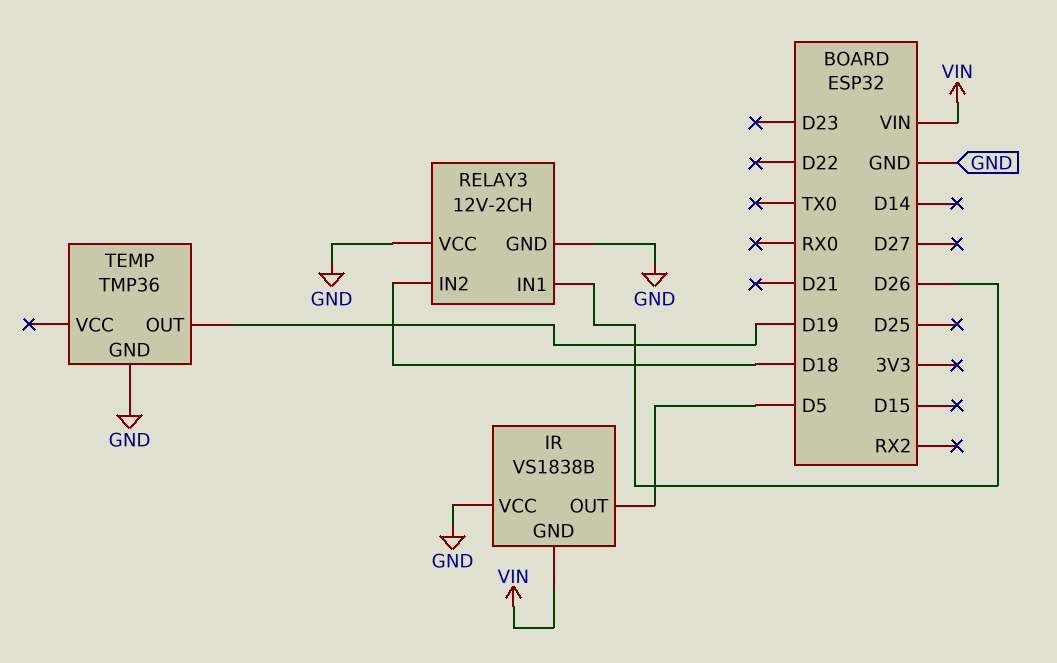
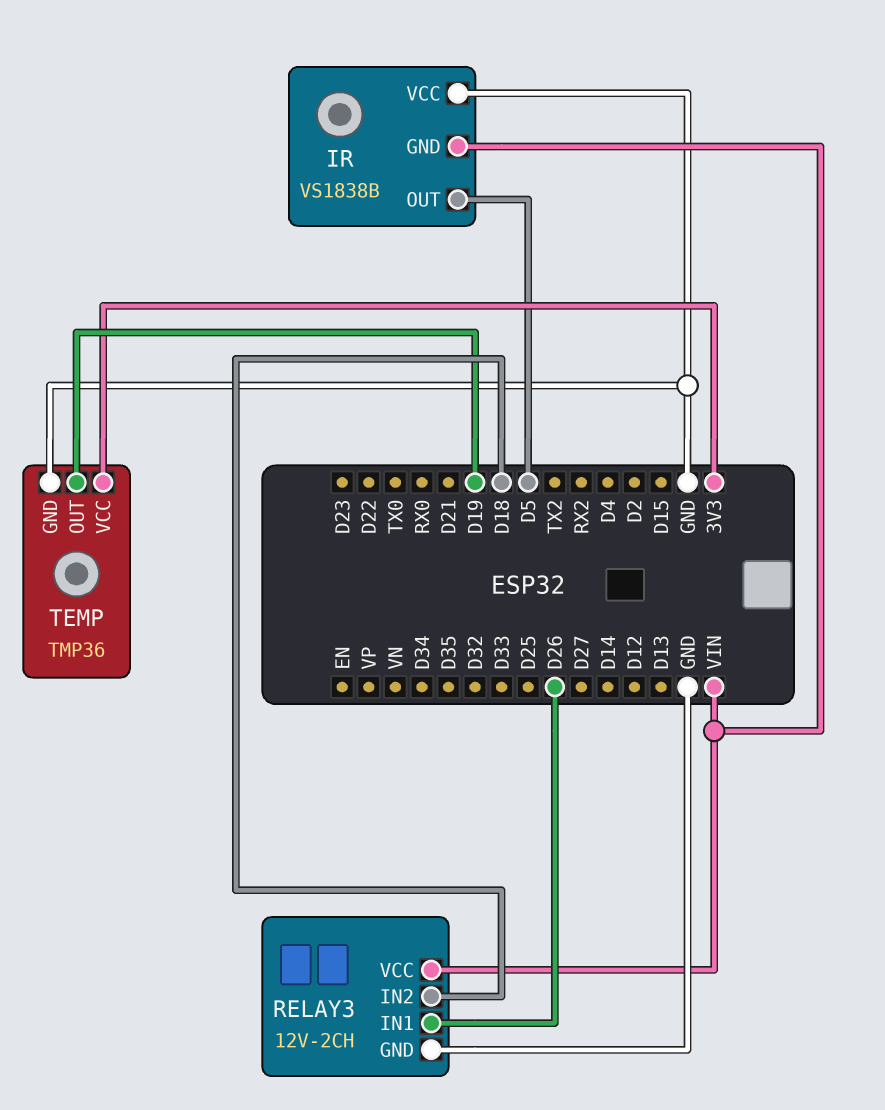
RELAY3 pin VCC: GND -> VIN
TEMP pin VCC: none -> 3V3

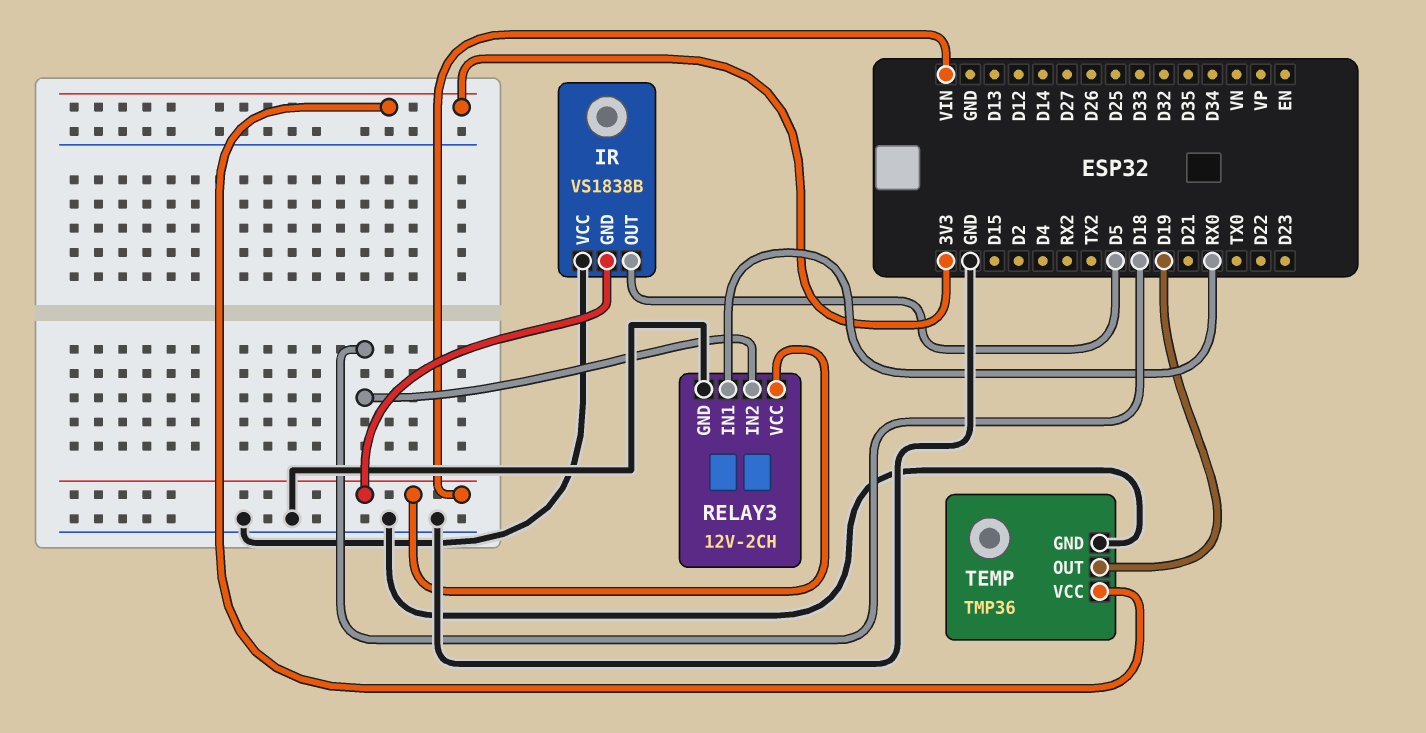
RELAY3 pin IN1: D26 -> RX0

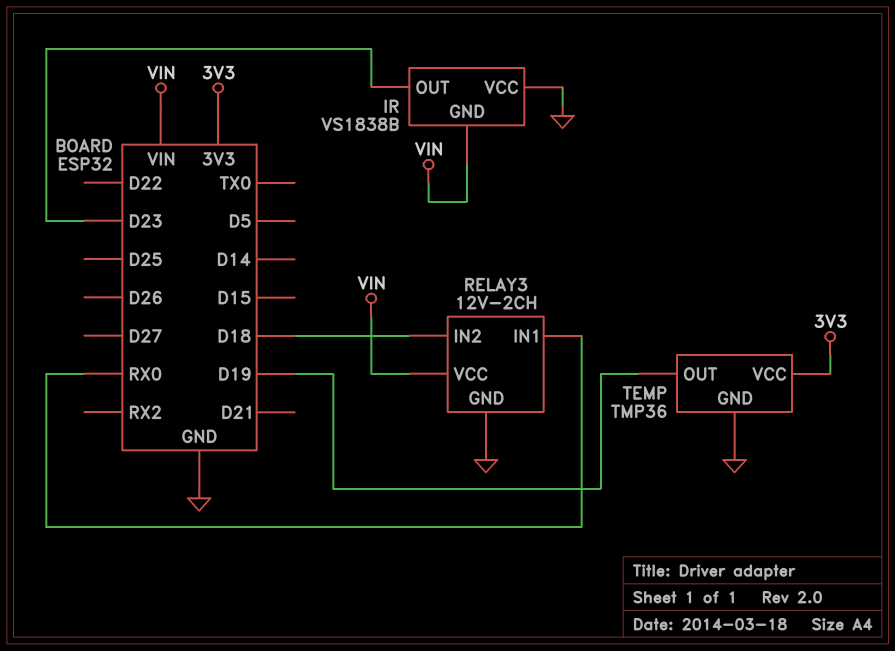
IR pin OUT: D5 -> D23

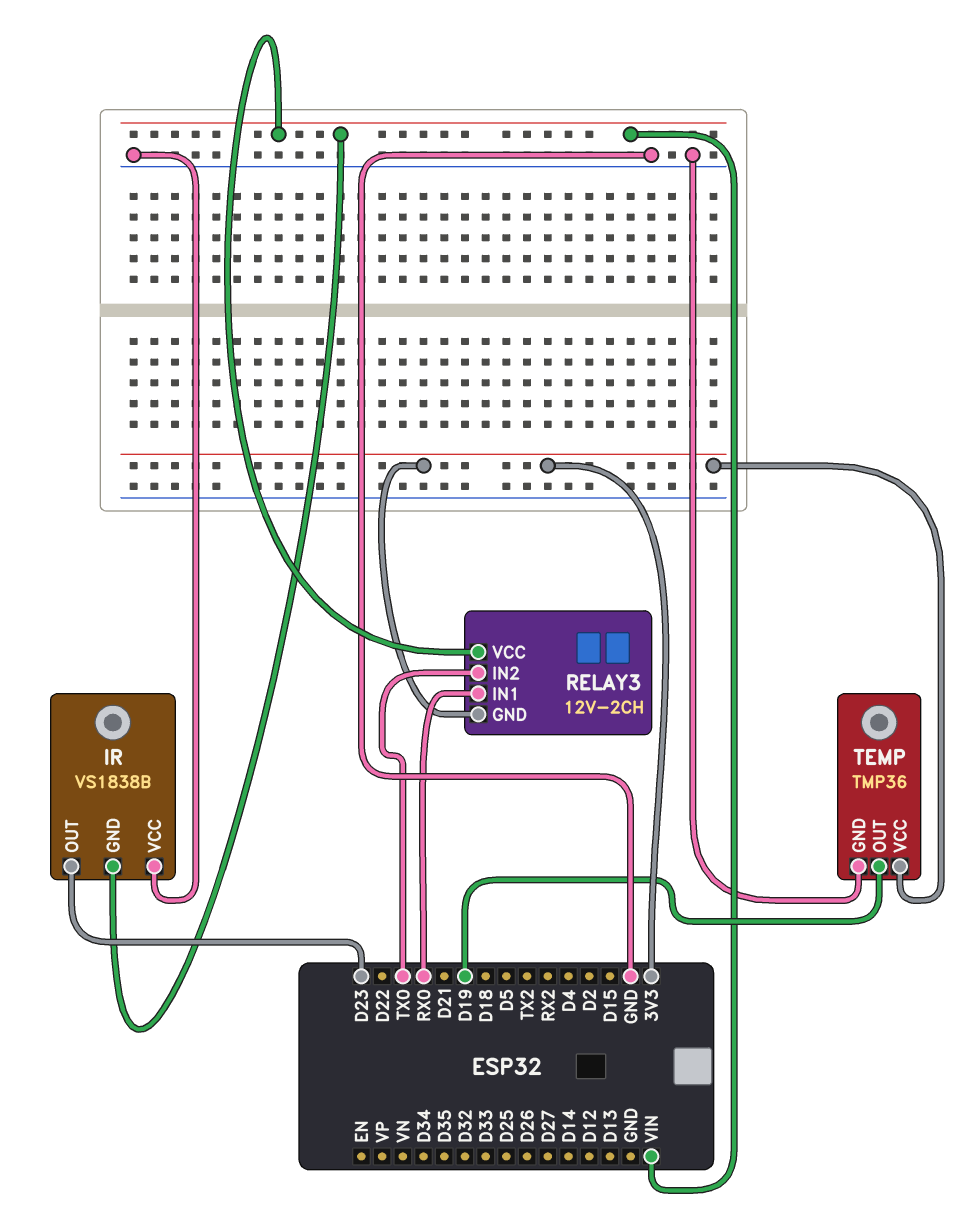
RELAY3 pin GND: GND -> 3V3
RELAY3 pin IN2: D18 -> TX0

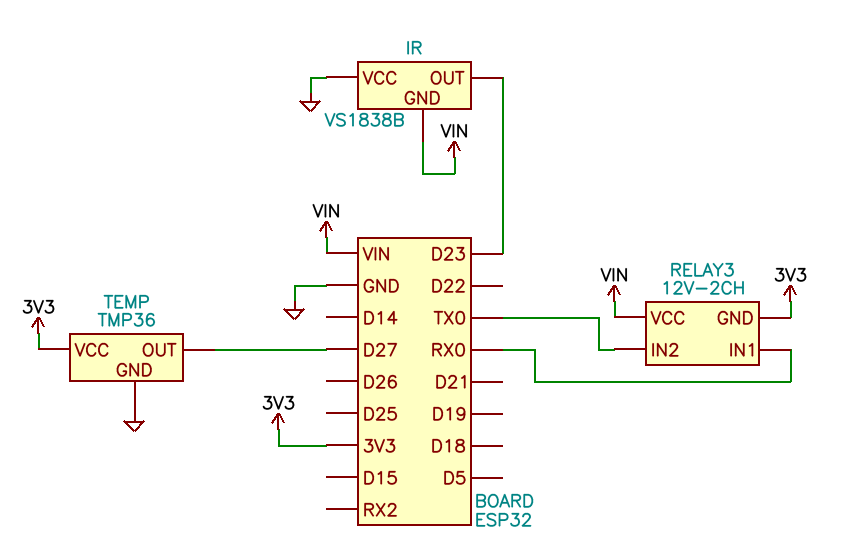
TEMP pin OUT: D19 -> D27

